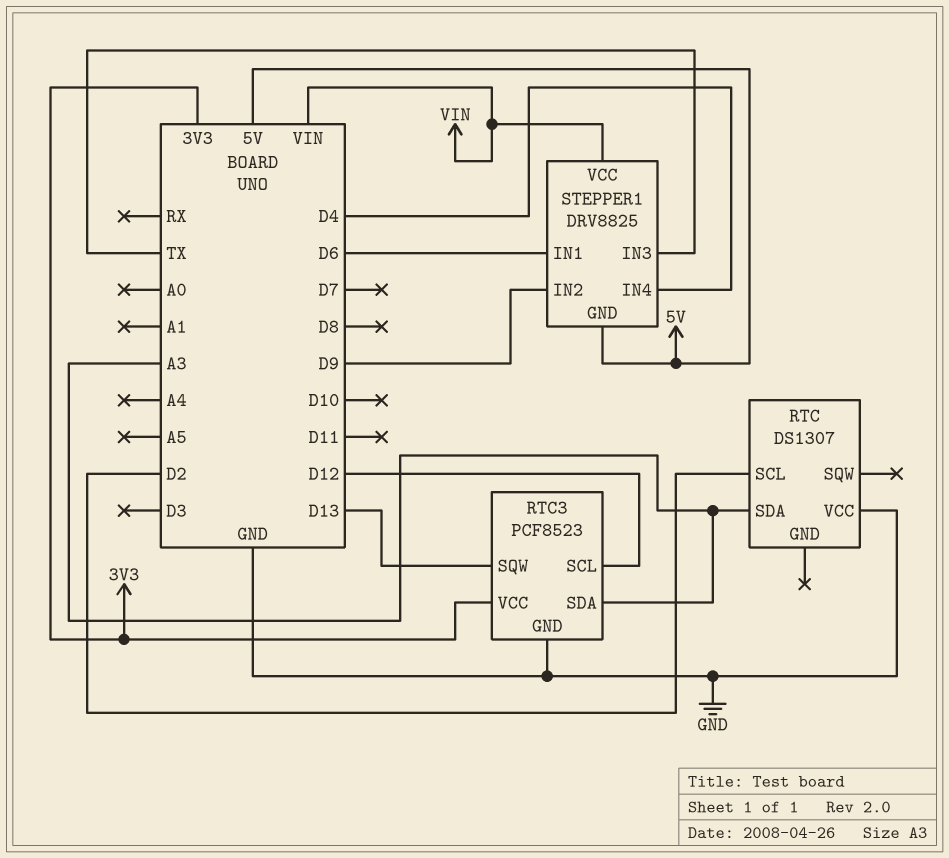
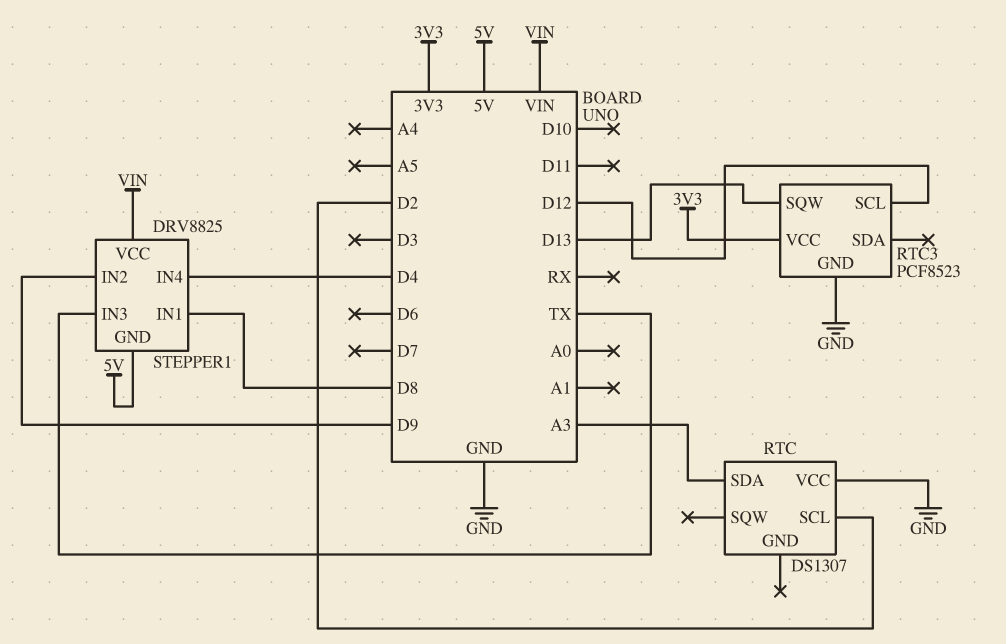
RTC3 pin SDA: A3 -> none
STEPPER1 pin IN1: D6 -> D8

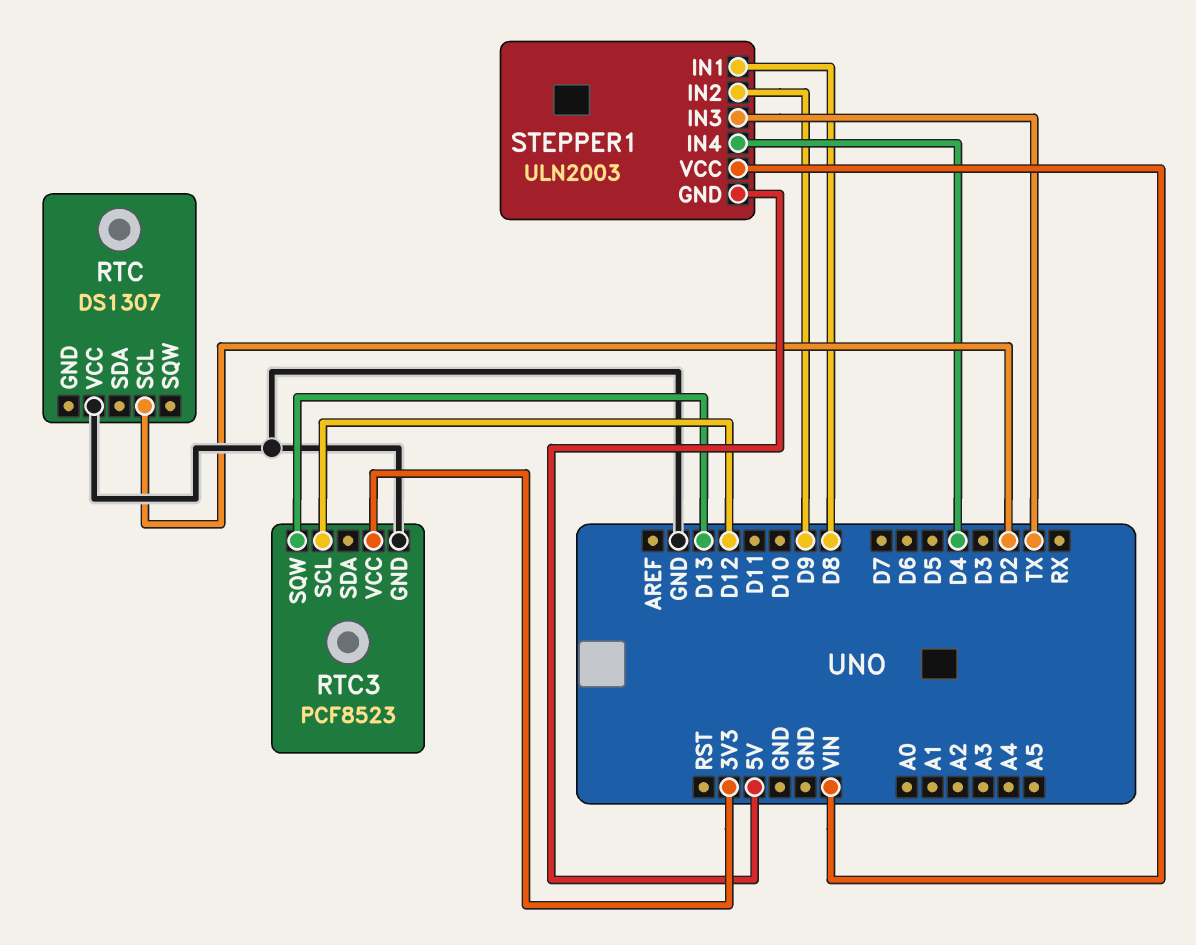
RTC pin SDA: A3 -> none
STEPPER1: DRV8825 -> ULN2003

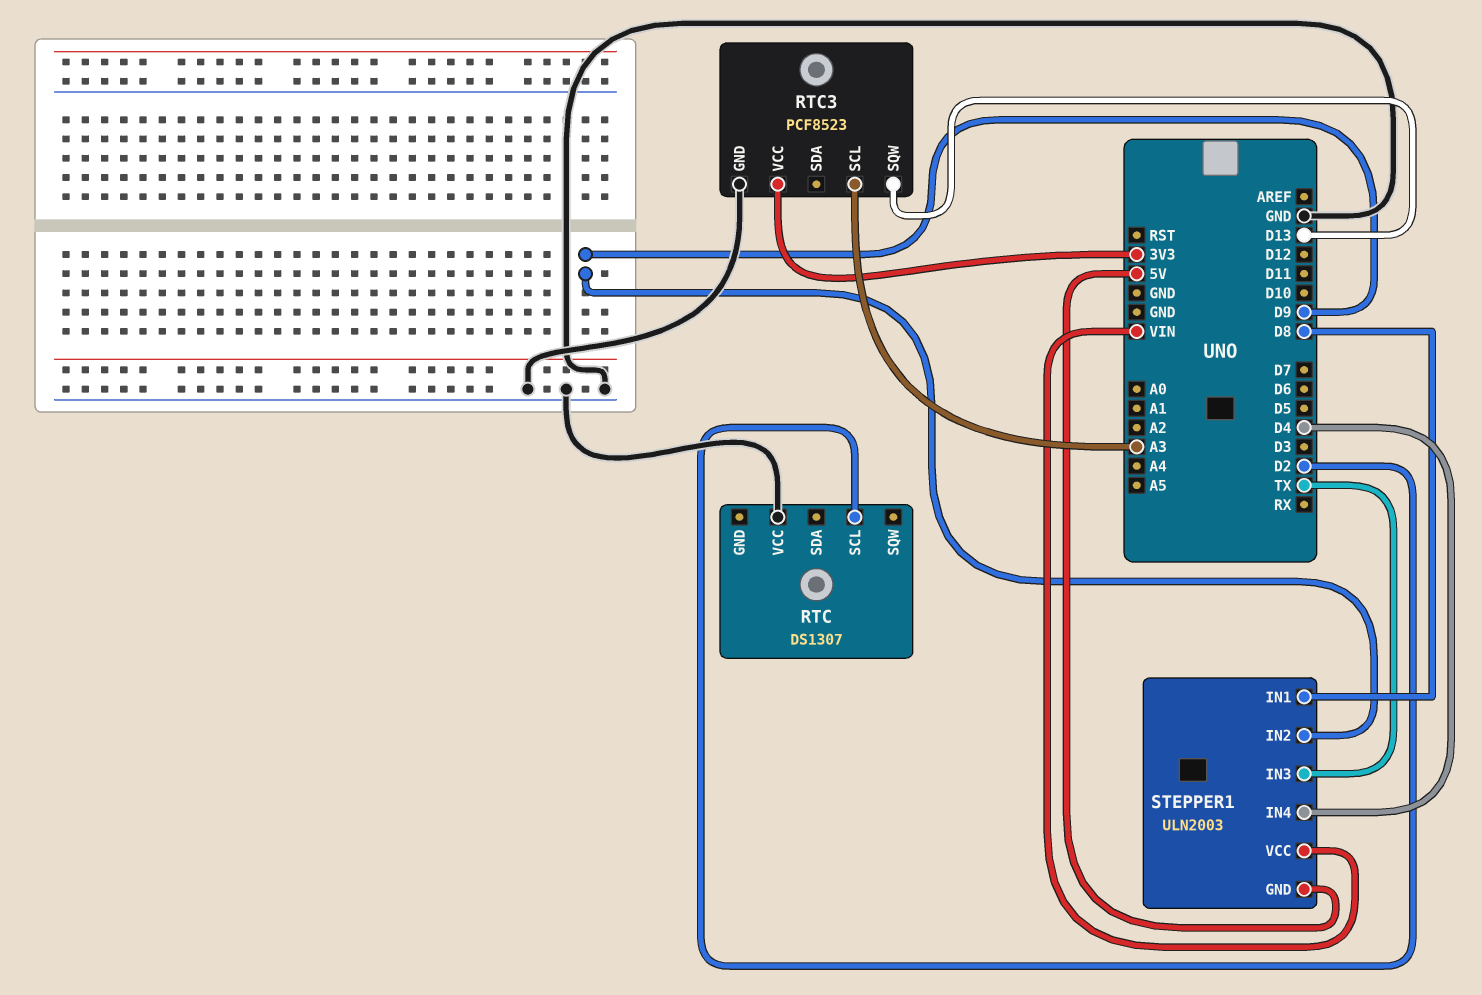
RTC3 pin SCL: D12 -> A3

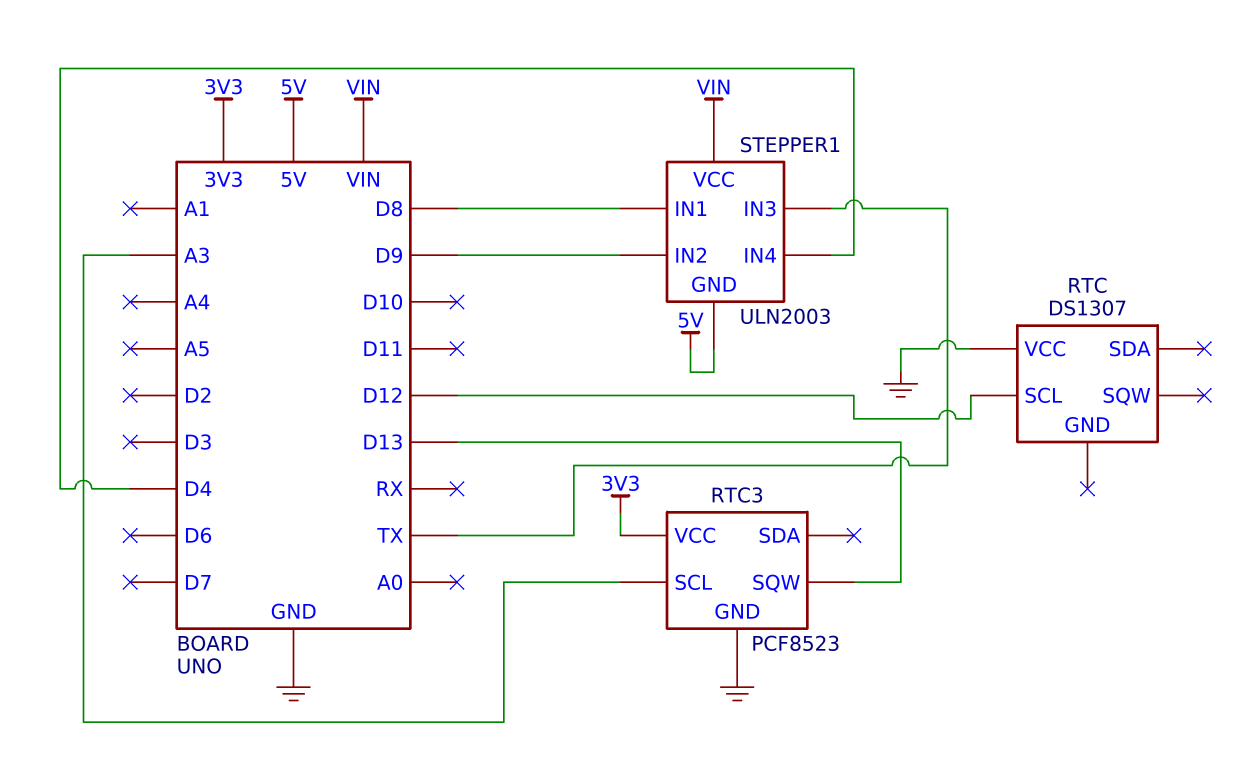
RTC pin SCL: D2 -> D12

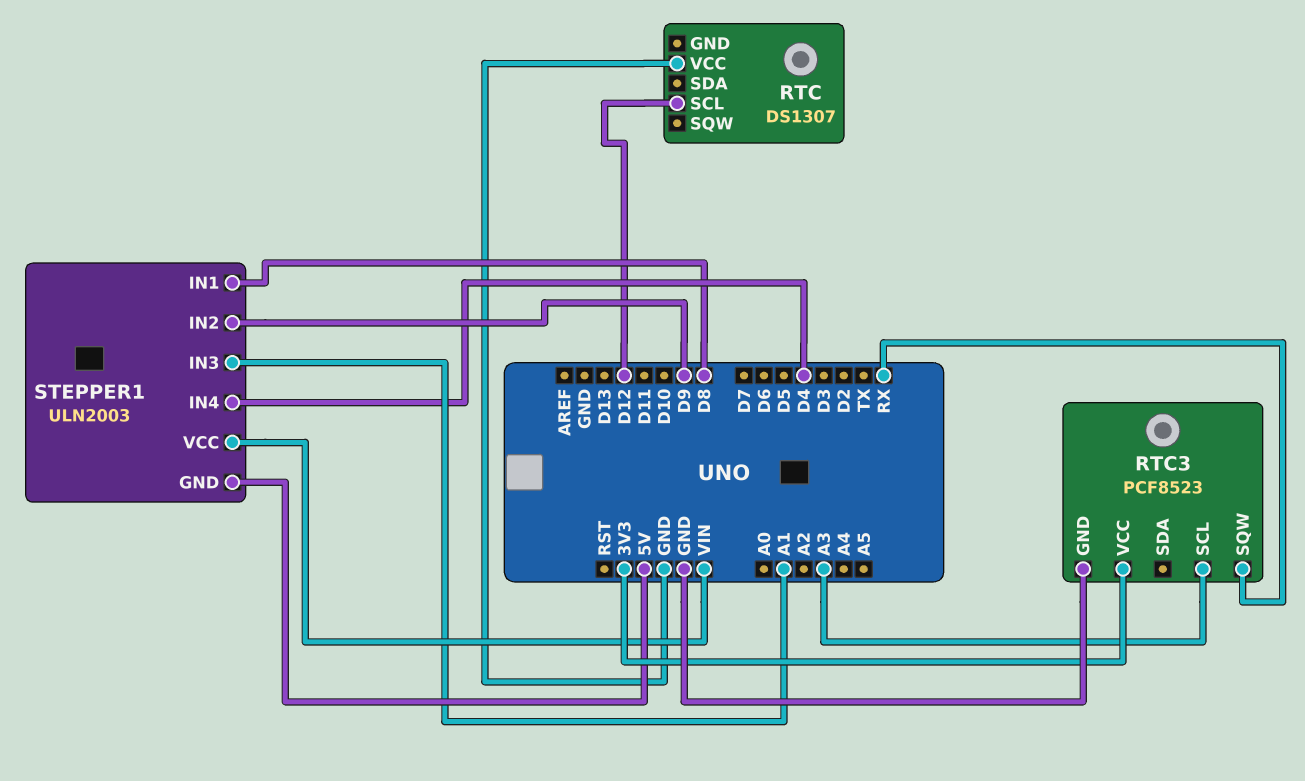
RTC3 pin SQW: D13 -> RX
STEPPER1 pin IN3: TX -> A1

